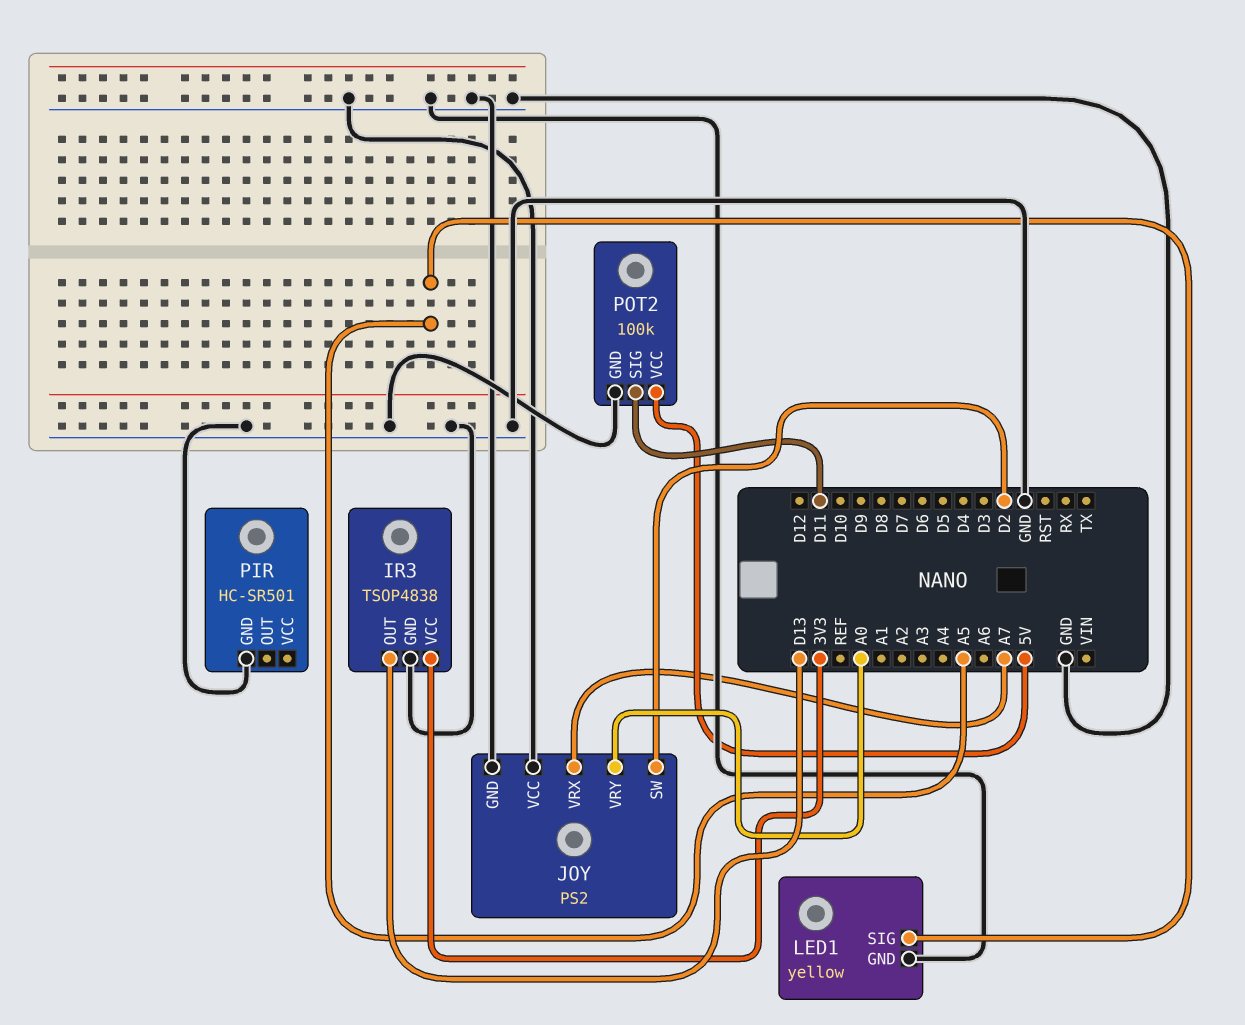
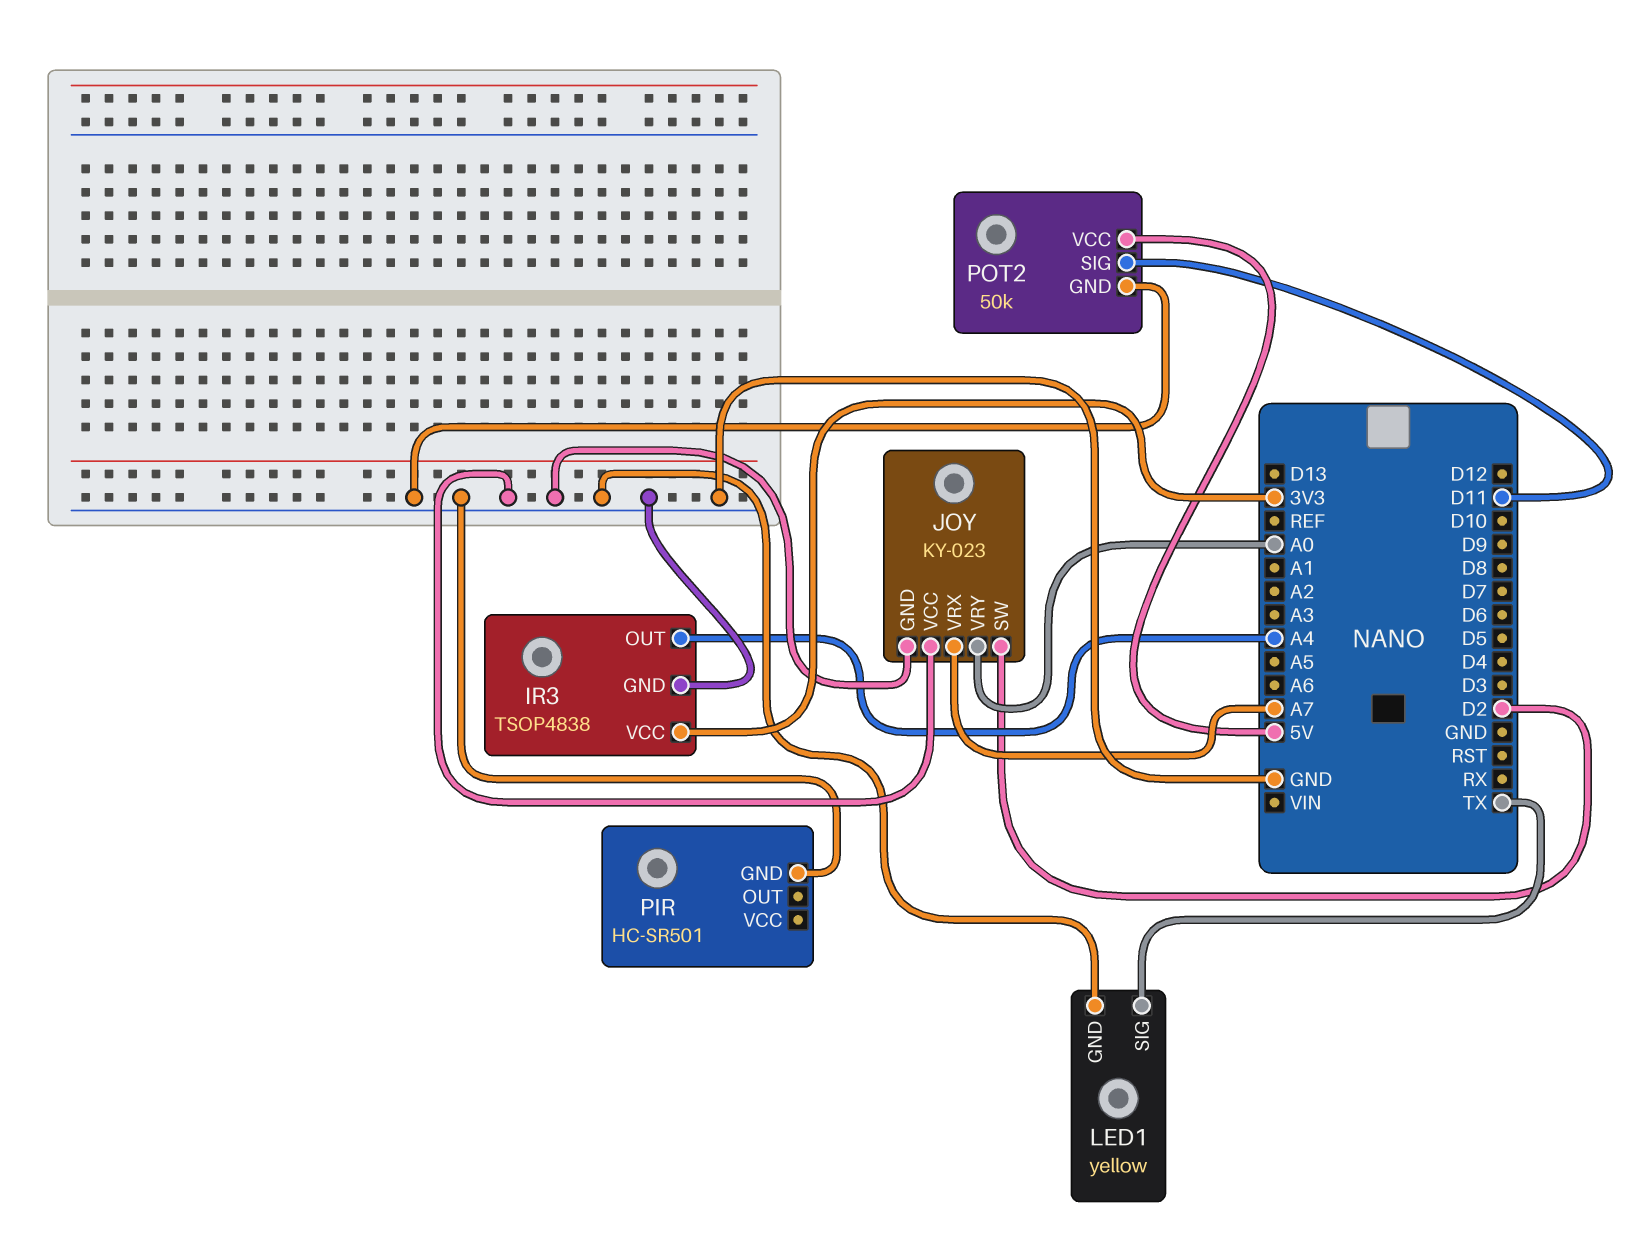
IR3 pin OUT: D13 -> A4
JOY: PS2 -> KY-023
LED1 pin SIG: A5 -> TX
POT2: 100k -> 50k

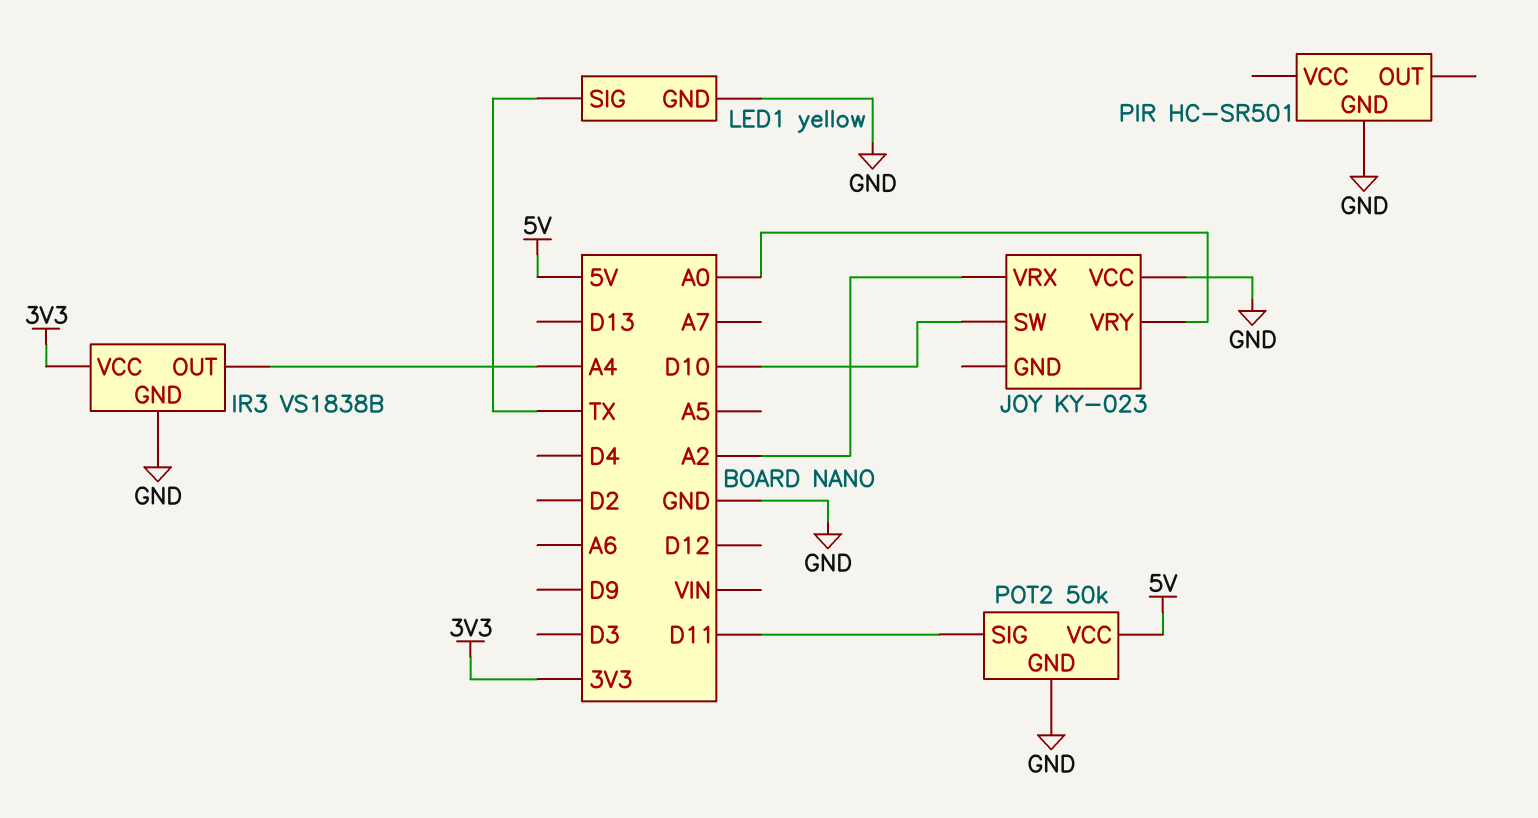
IR3: TSOP4838 -> VS1838B
JOY pin GND: GND -> none
JOY pin SW: D2 -> D10
JOY pin VRX: A7 -> A2

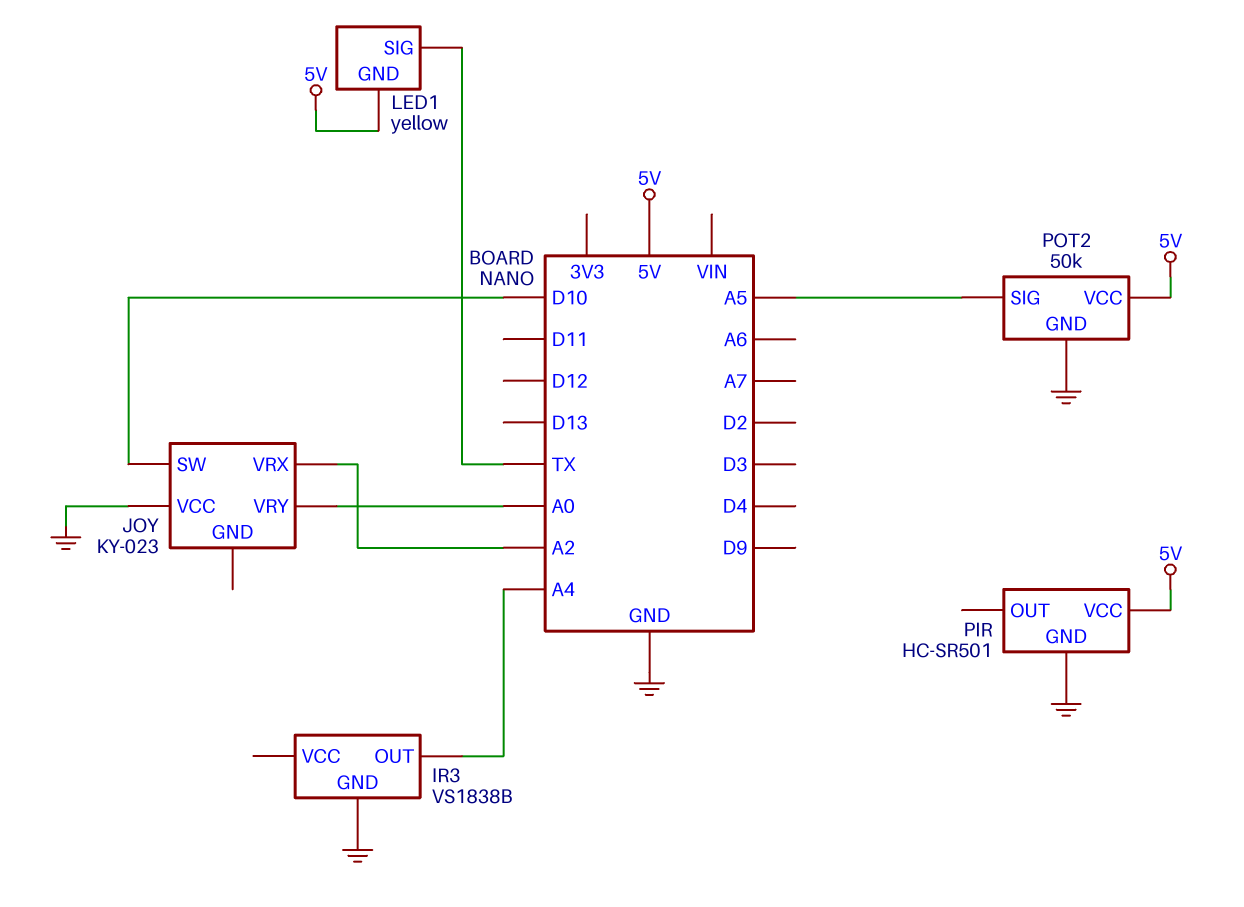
IR3 pin VCC: 3V3 -> none
LED1 pin GND: GND -> 5V
PIR pin VCC: none -> 5V
POT2 pin SIG: D11 -> A5

